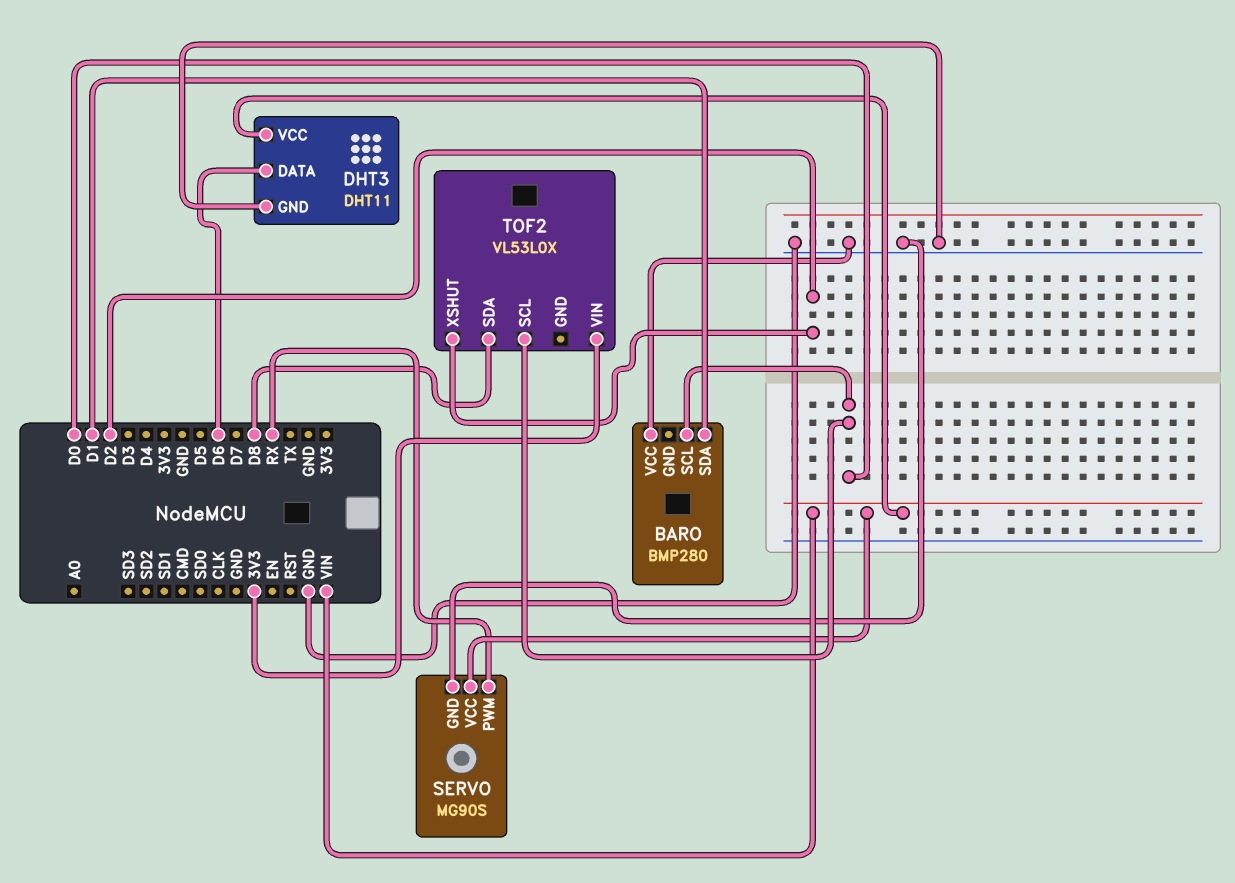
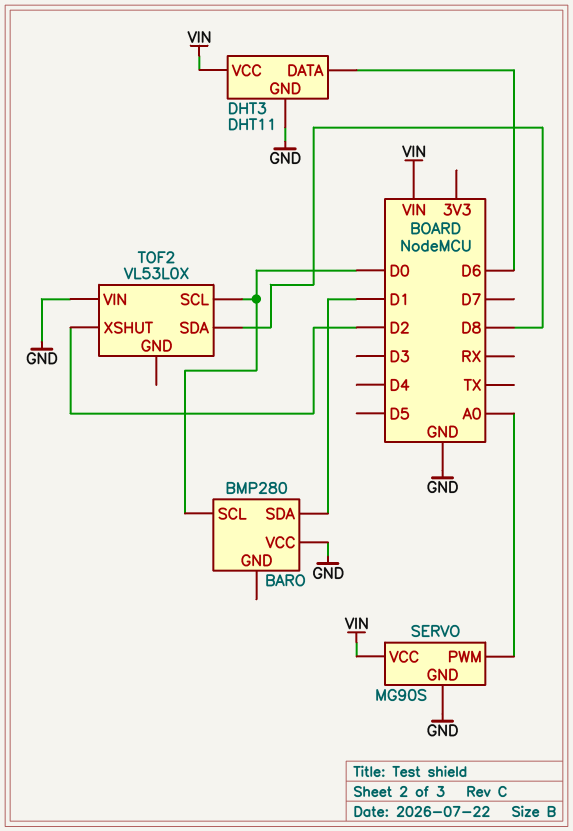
SERVO pin PWM: RX -> A0
TOF2 pin VIN: 3V3 -> GND

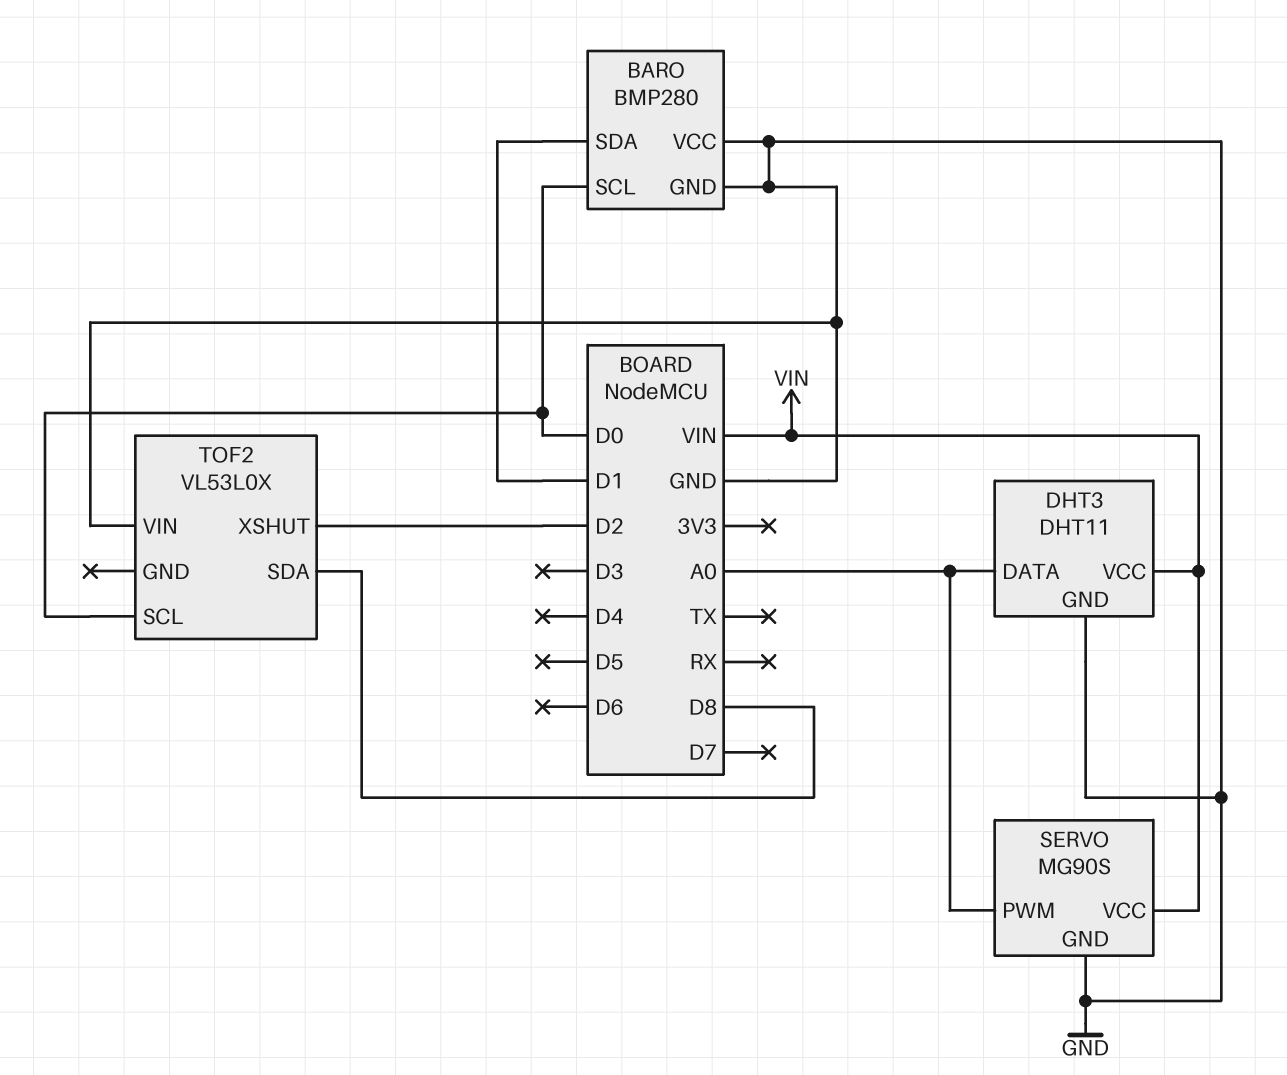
BARO pin GND: none -> GND
DHT3 pin DATA: D6 -> A0

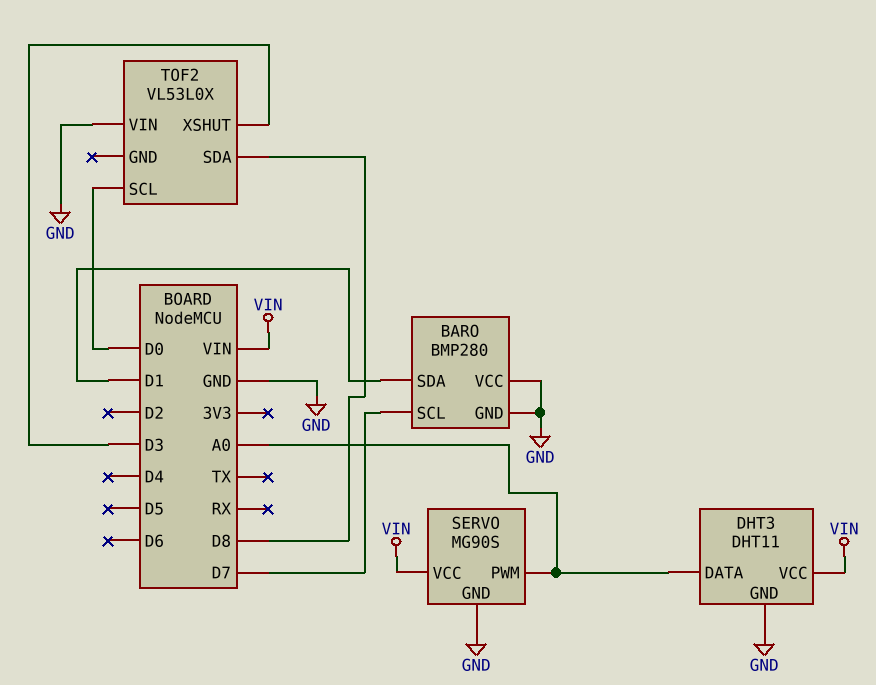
BARO pin SCL: D0 -> D7
TOF2 pin XSHUT: D2 -> D3

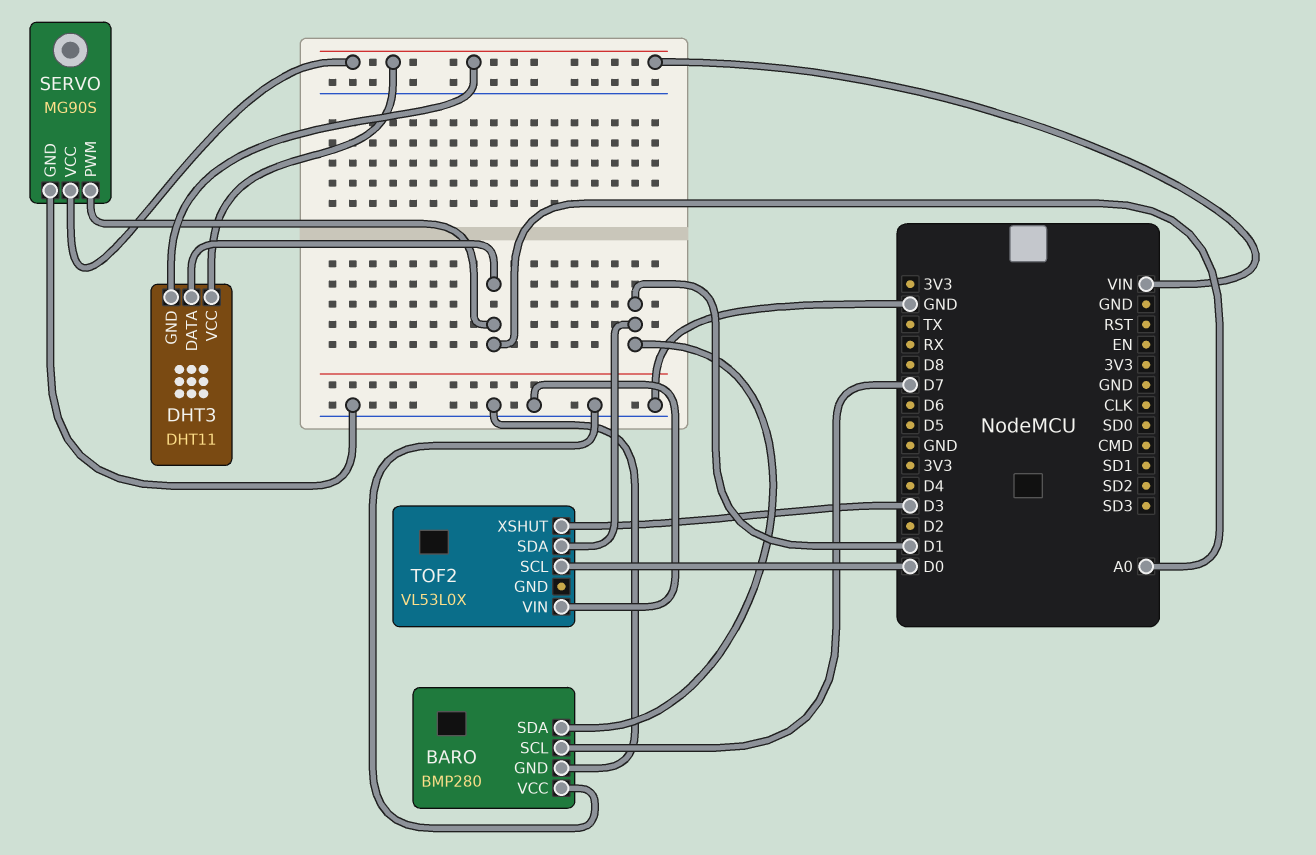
DHT3 pin GND: GND -> VIN
TOF2 pin SDA: D8 -> D1

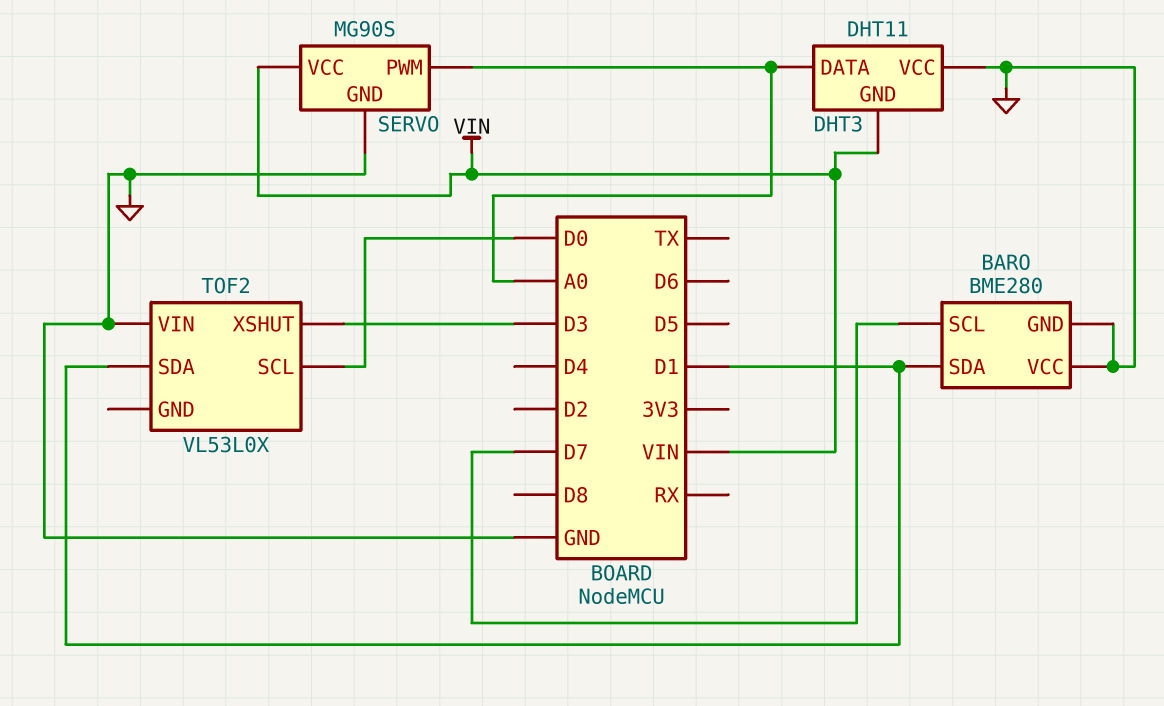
BARO: BMP280 -> BME280
DHT3 pin VCC: VIN -> GND

